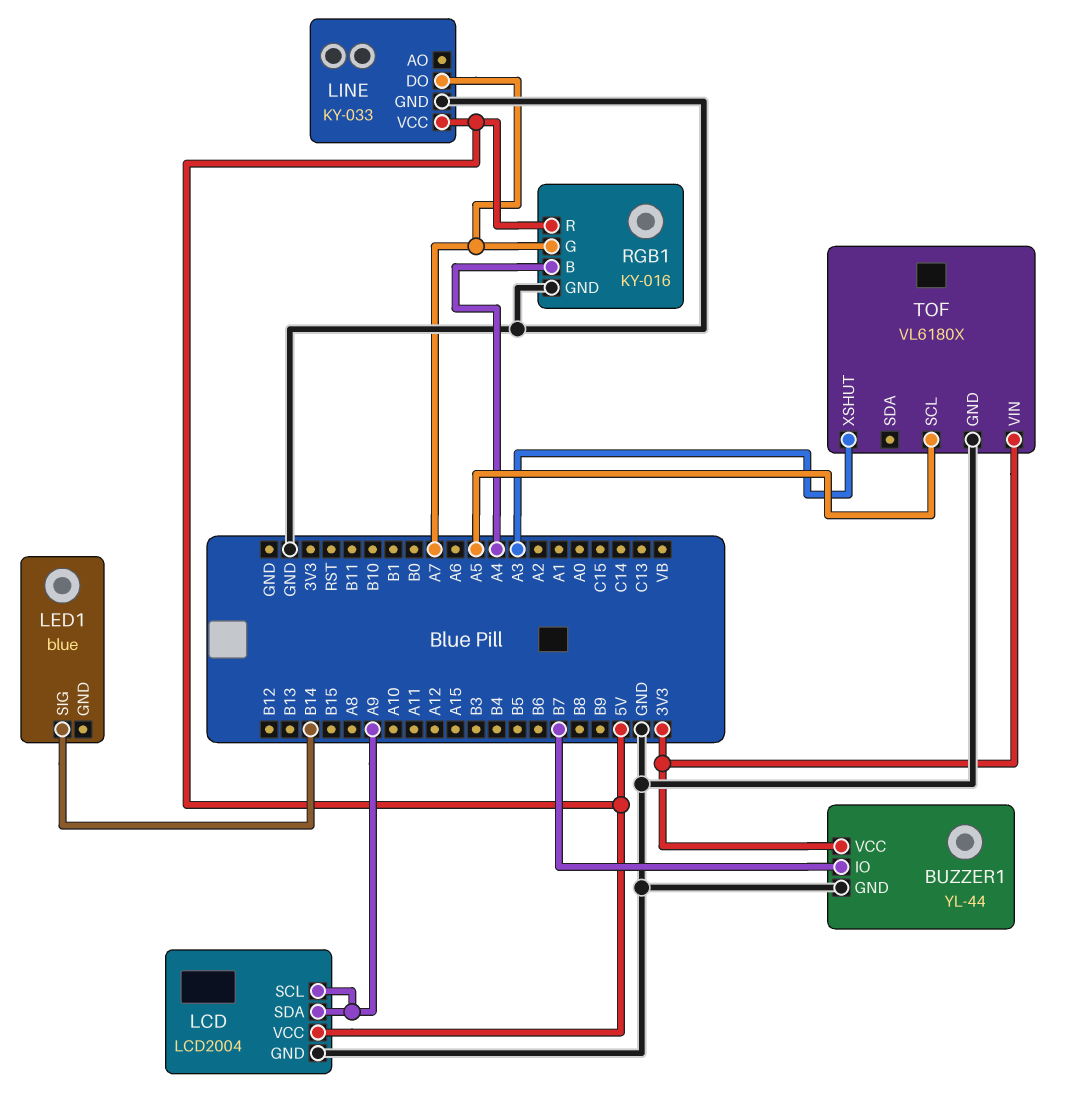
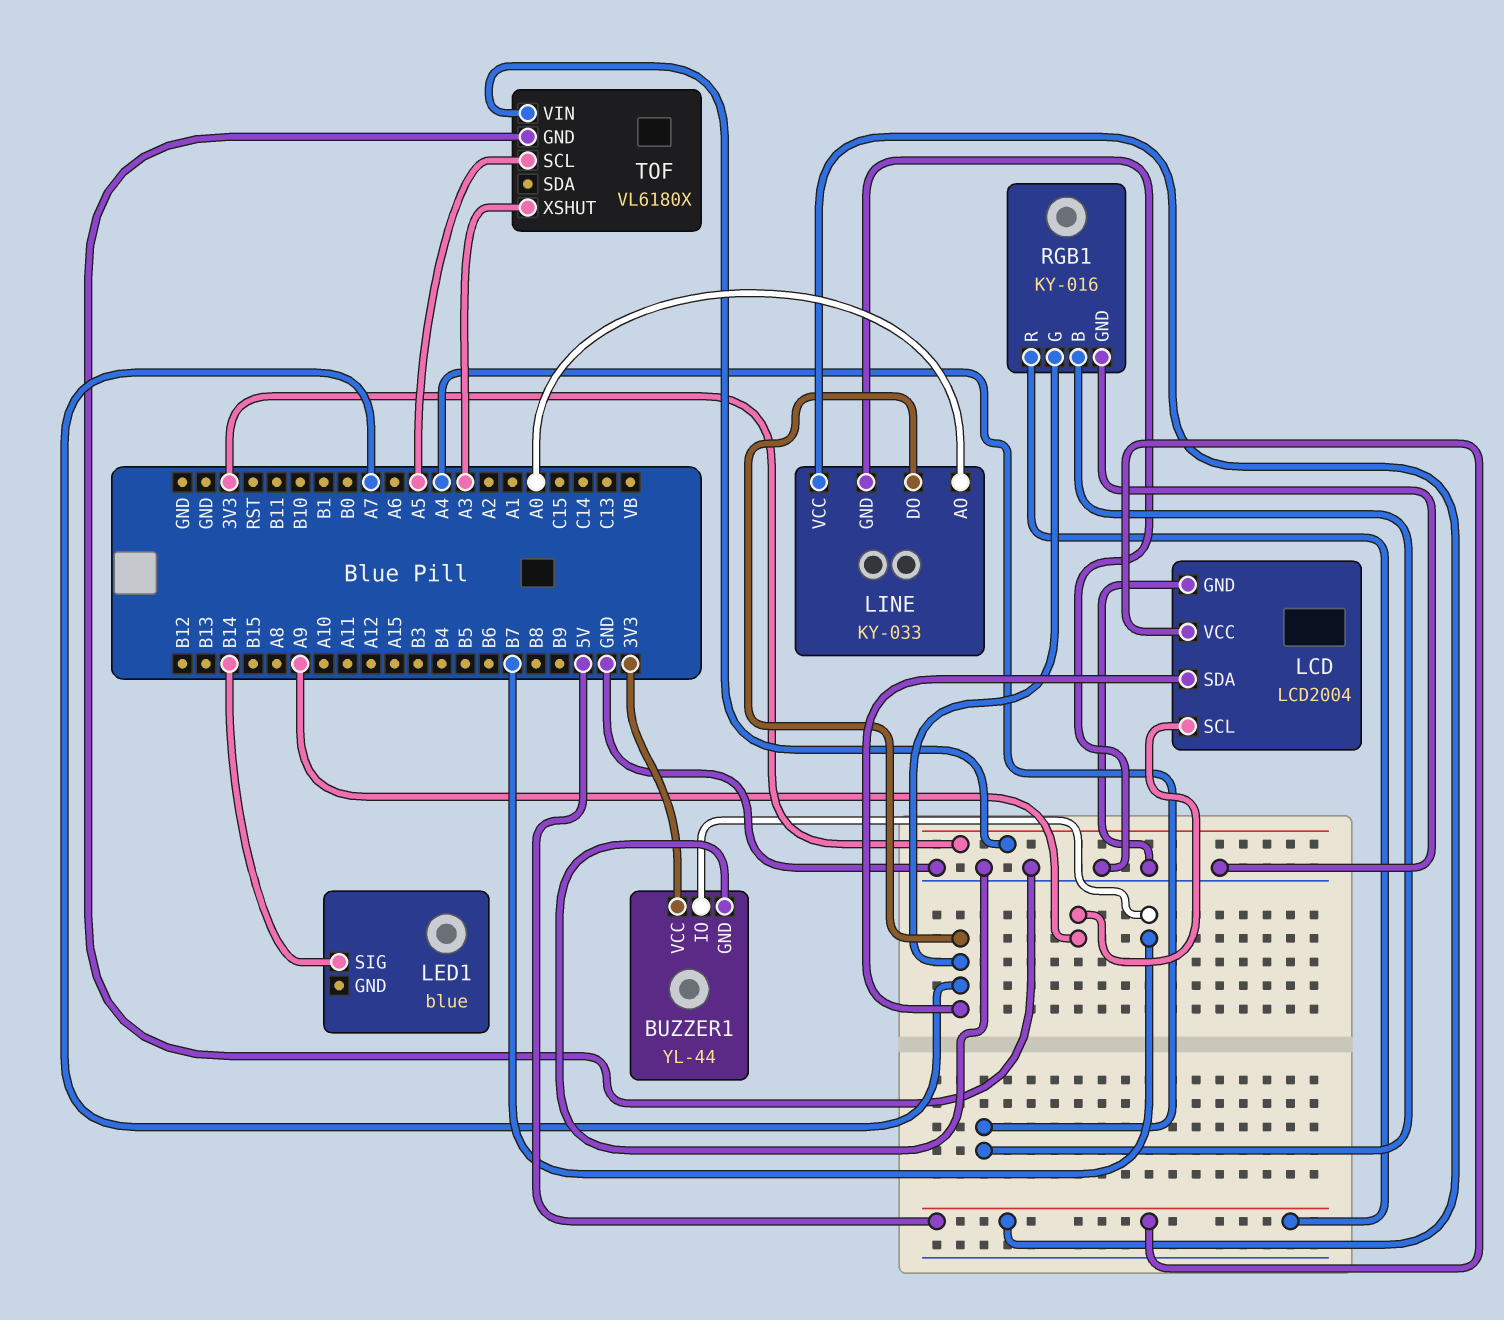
LCD pin SDA: A9 -> A7
LINE pin AO: none -> A0

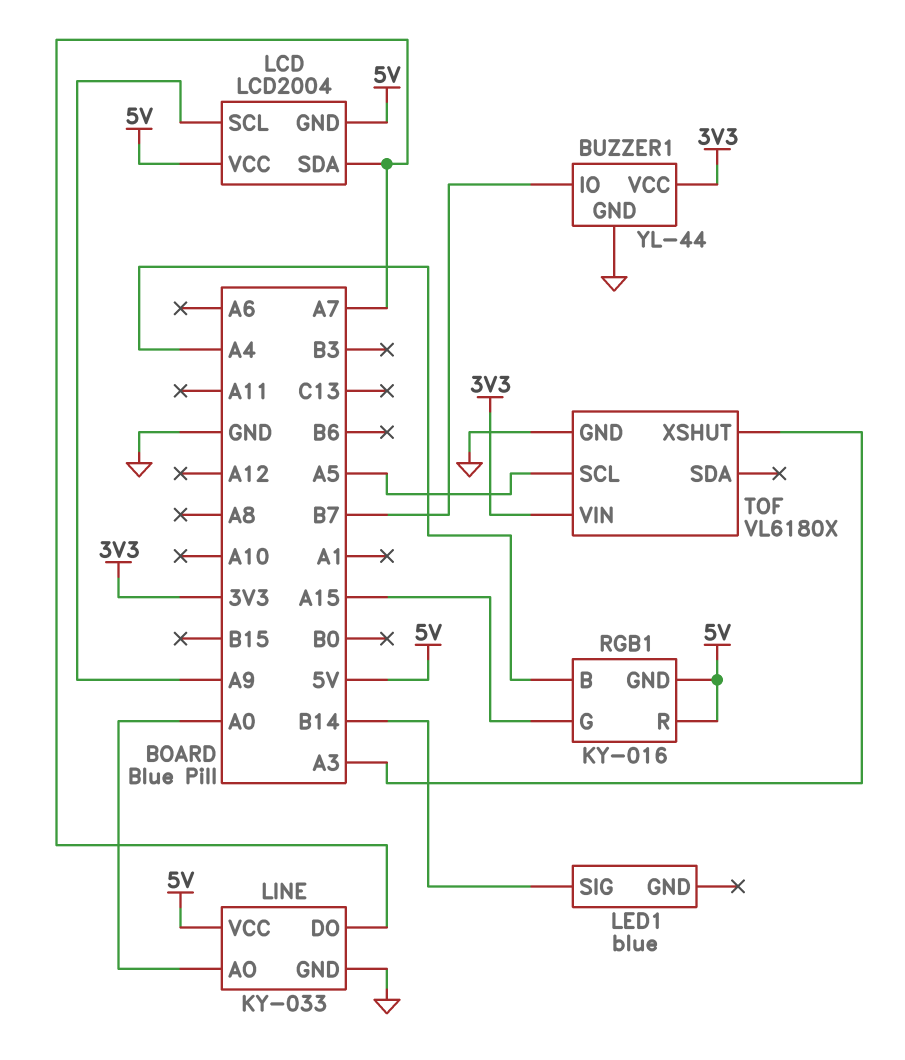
LCD pin GND: GND -> 5V
RGB1 pin G: A7 -> A15
RGB1 pin GND: GND -> 5V

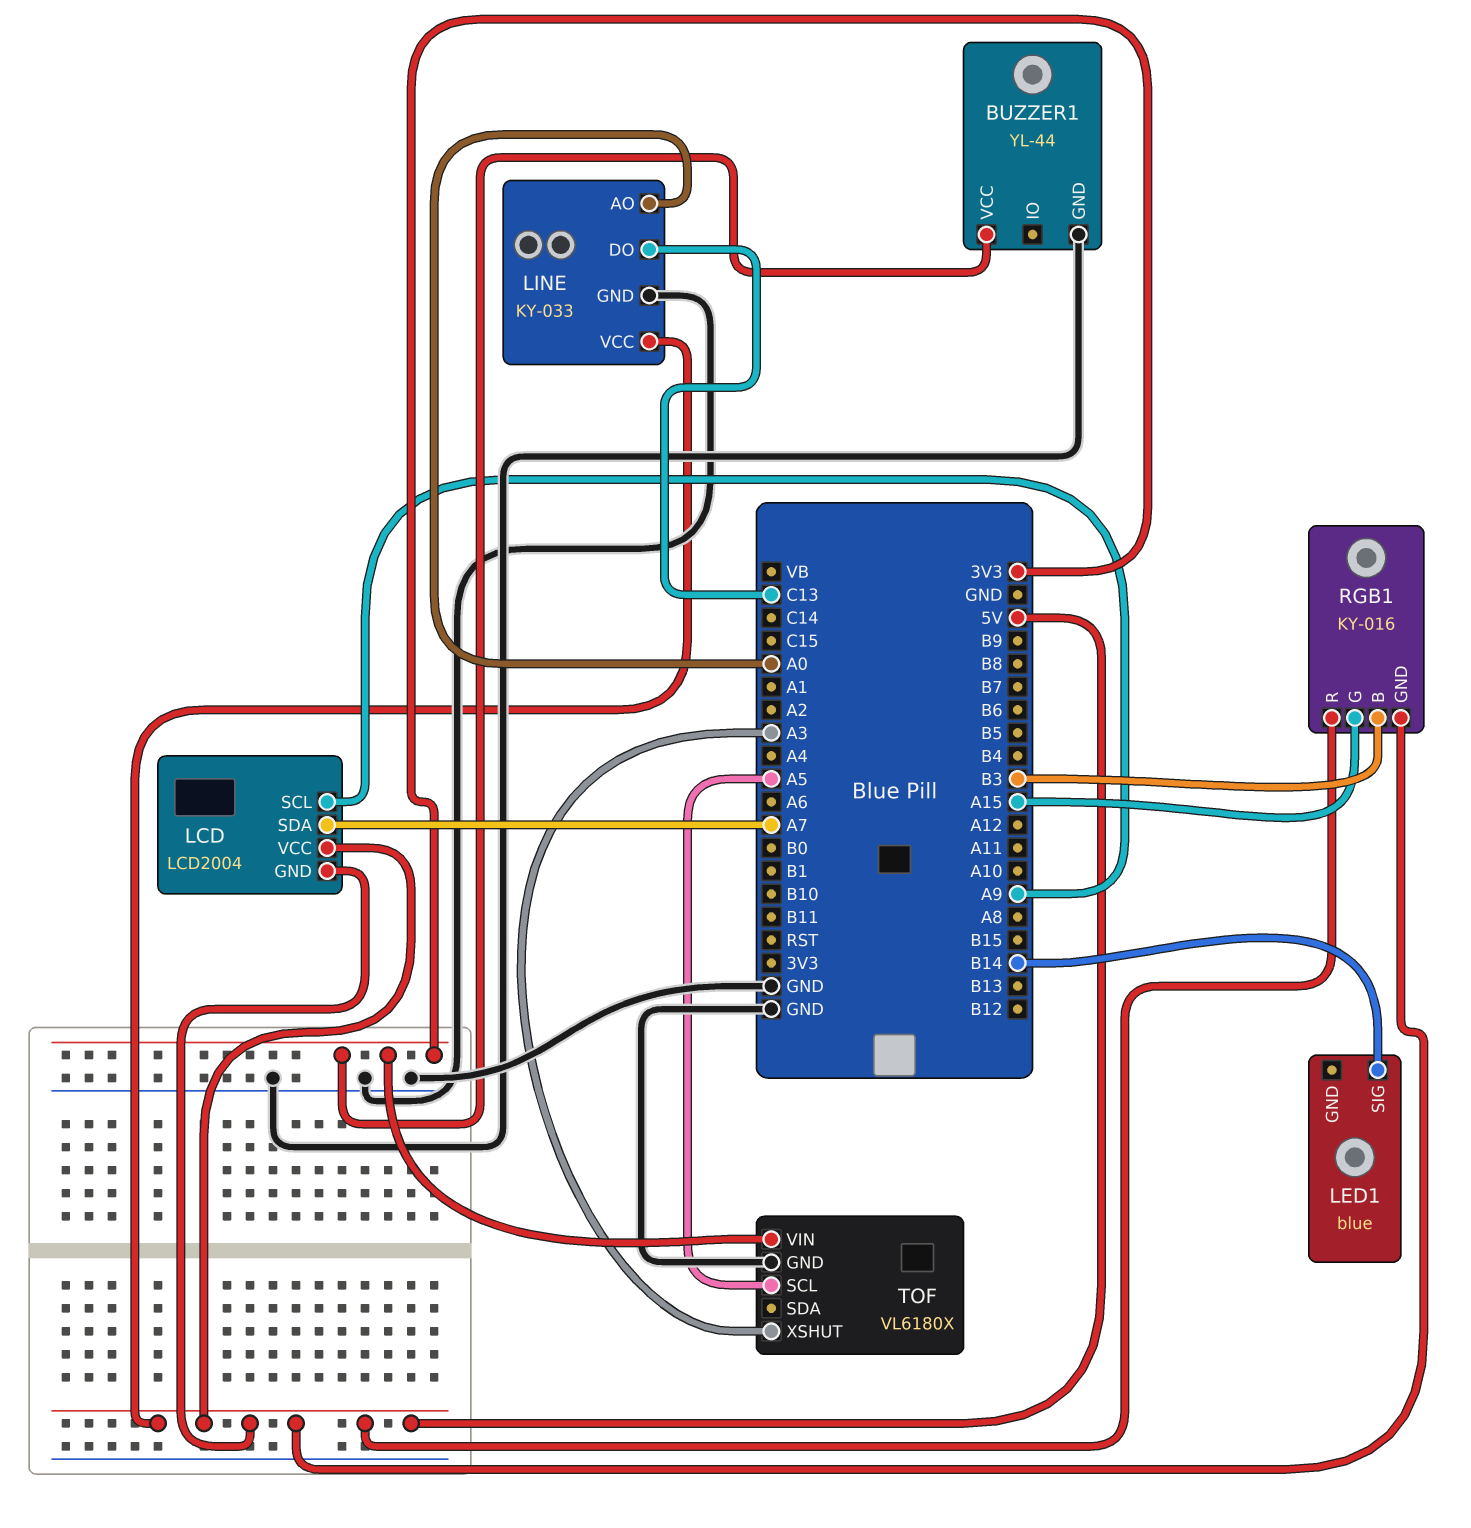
BUZZER1 pin IO: B7 -> none
LINE pin DO: A7 -> C13
RGB1 pin B: A4 -> B3

